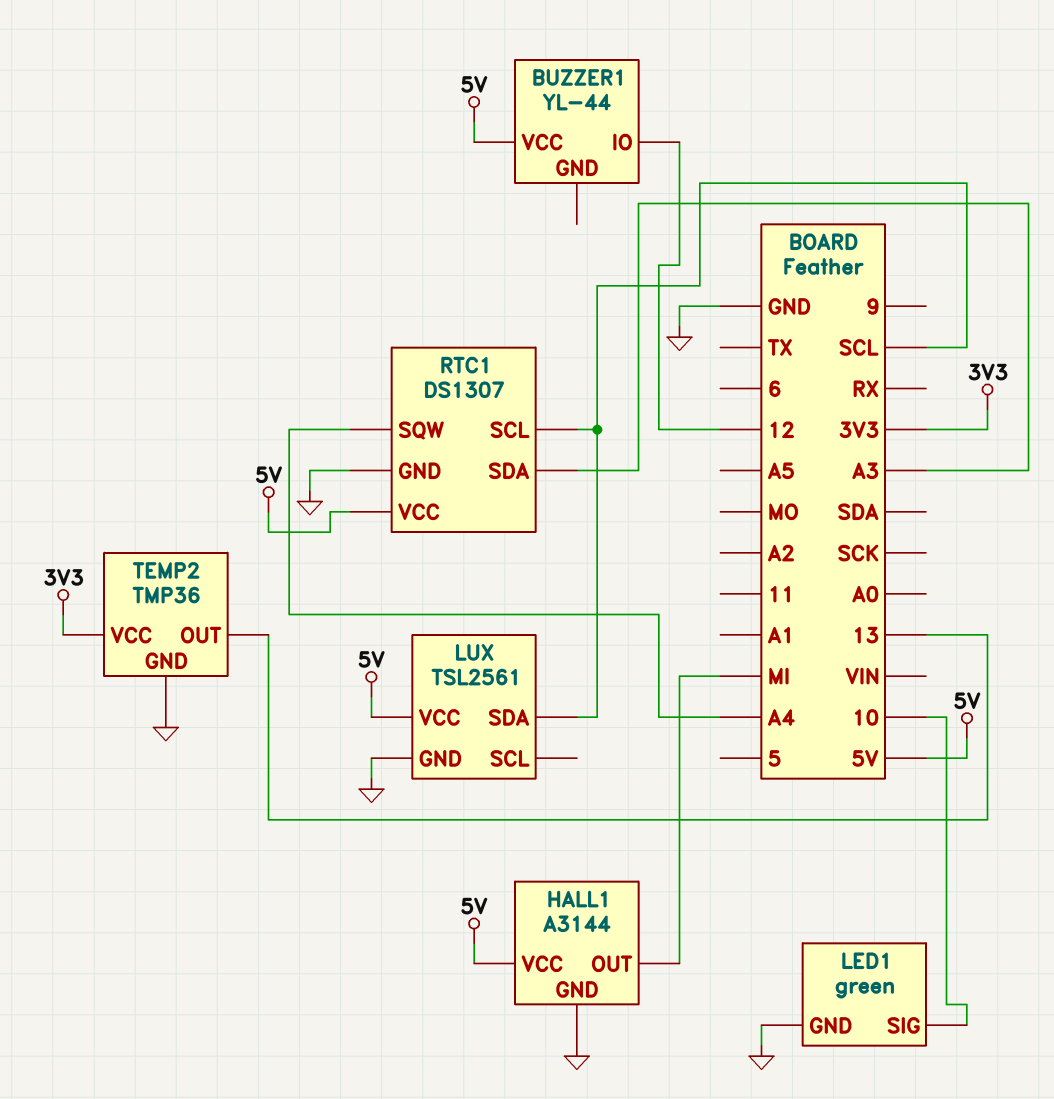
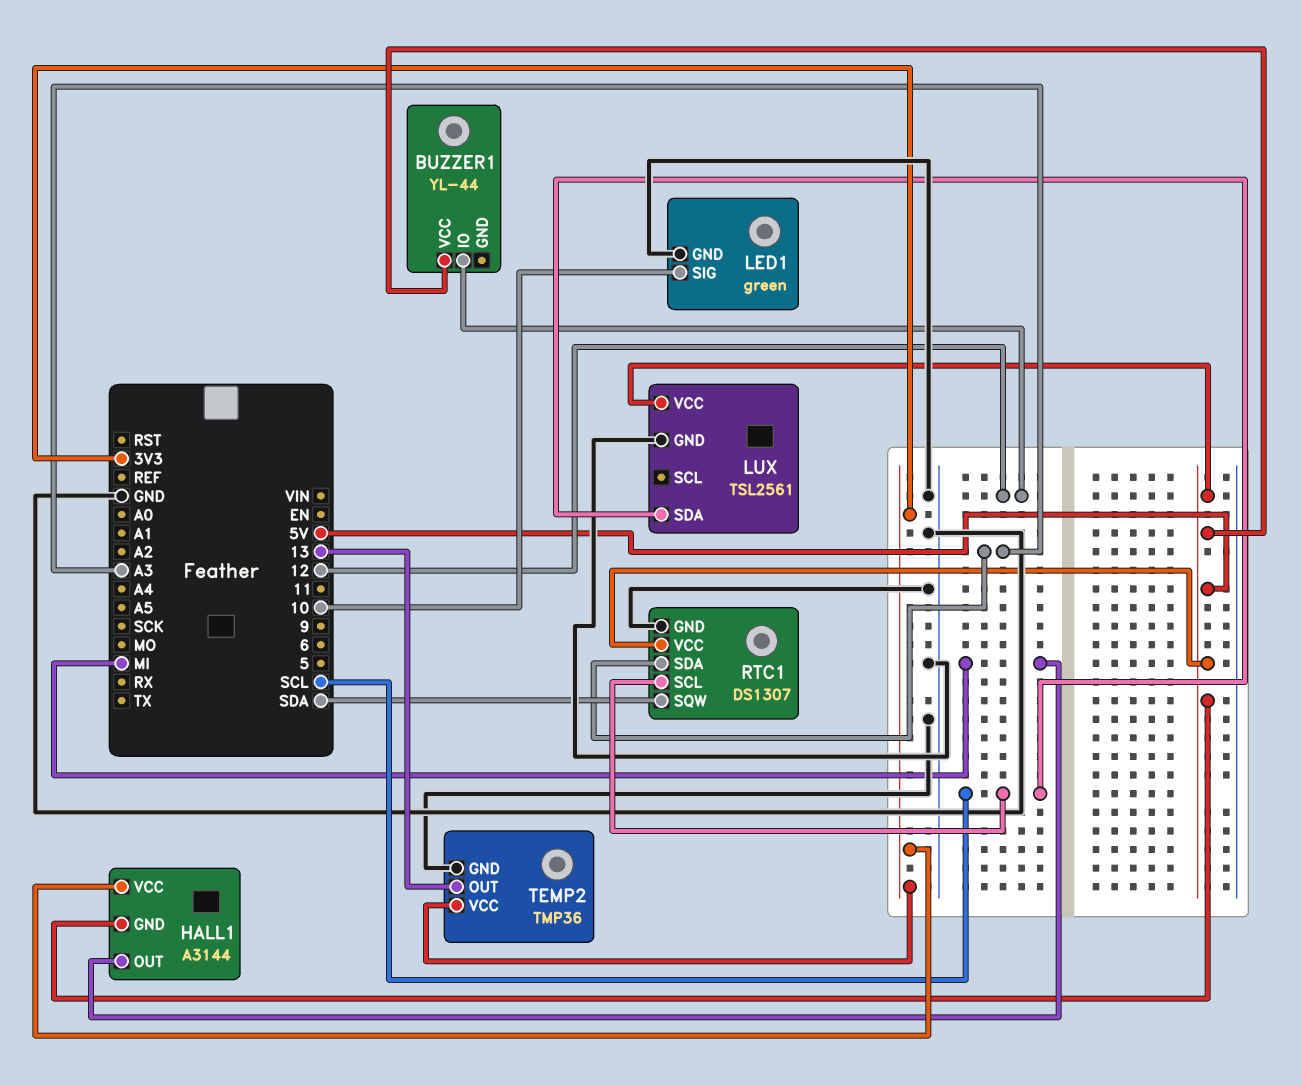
HALL1 pin GND: GND -> 5V
HALL1 pin VCC: 5V -> 3V3
RTC1 pin SQW: A4 -> SDA

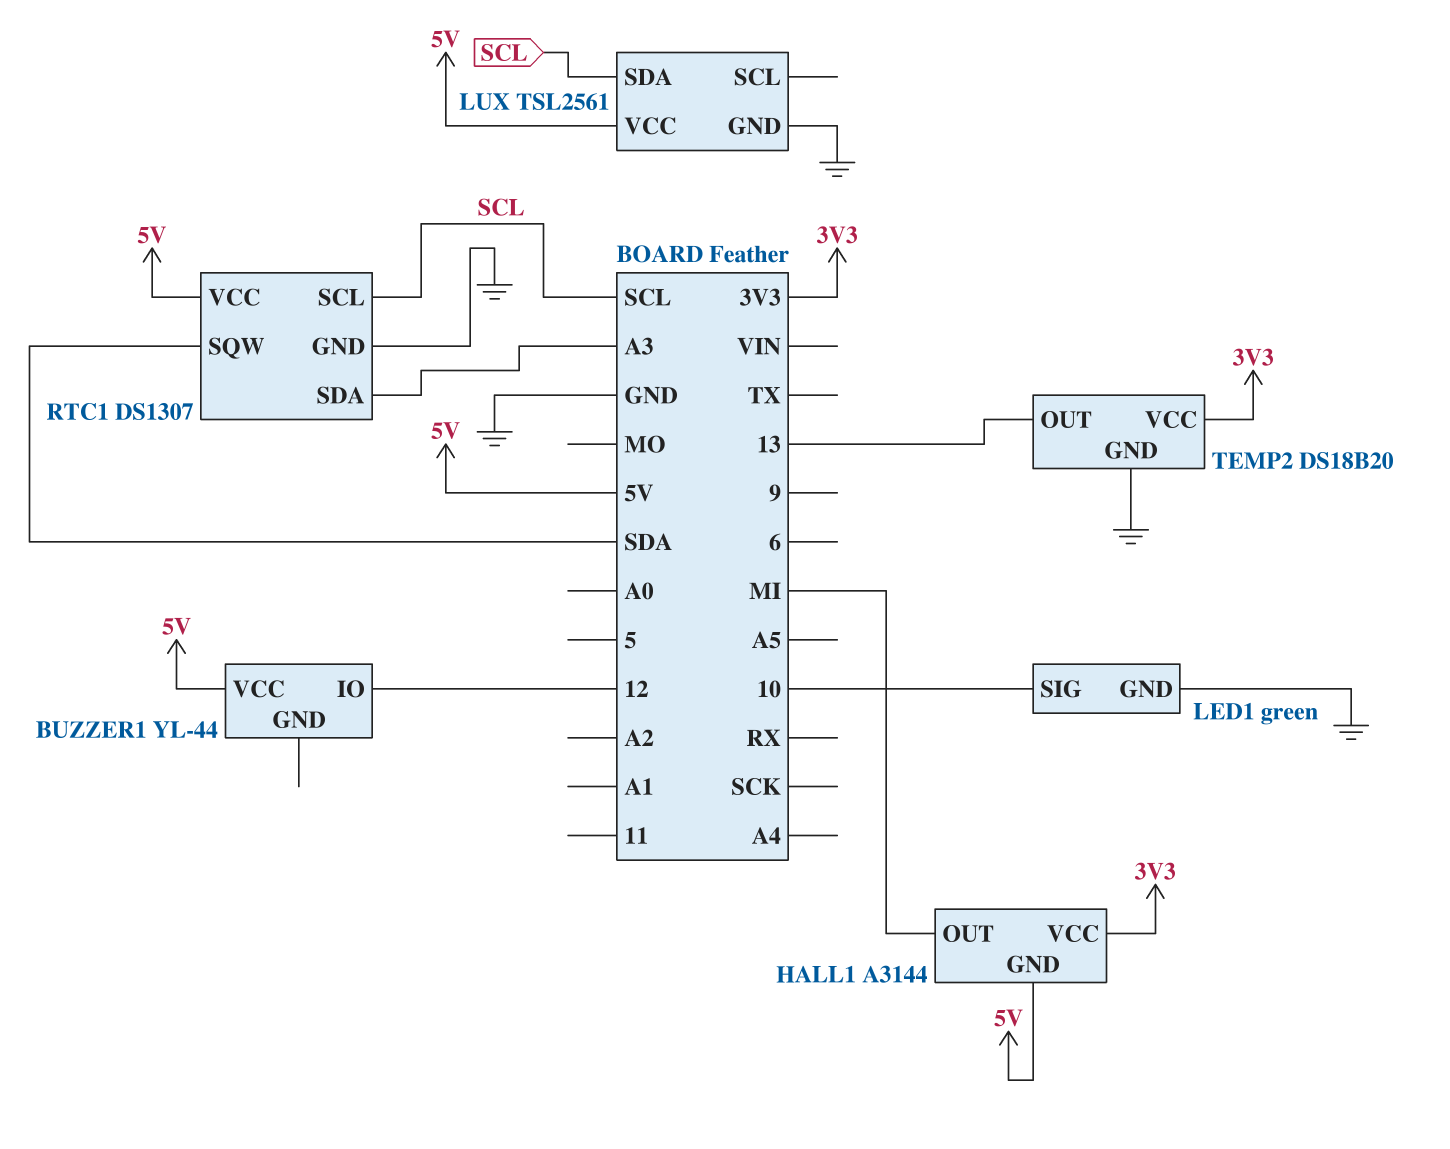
TEMP2: TMP36 -> DS18B20

